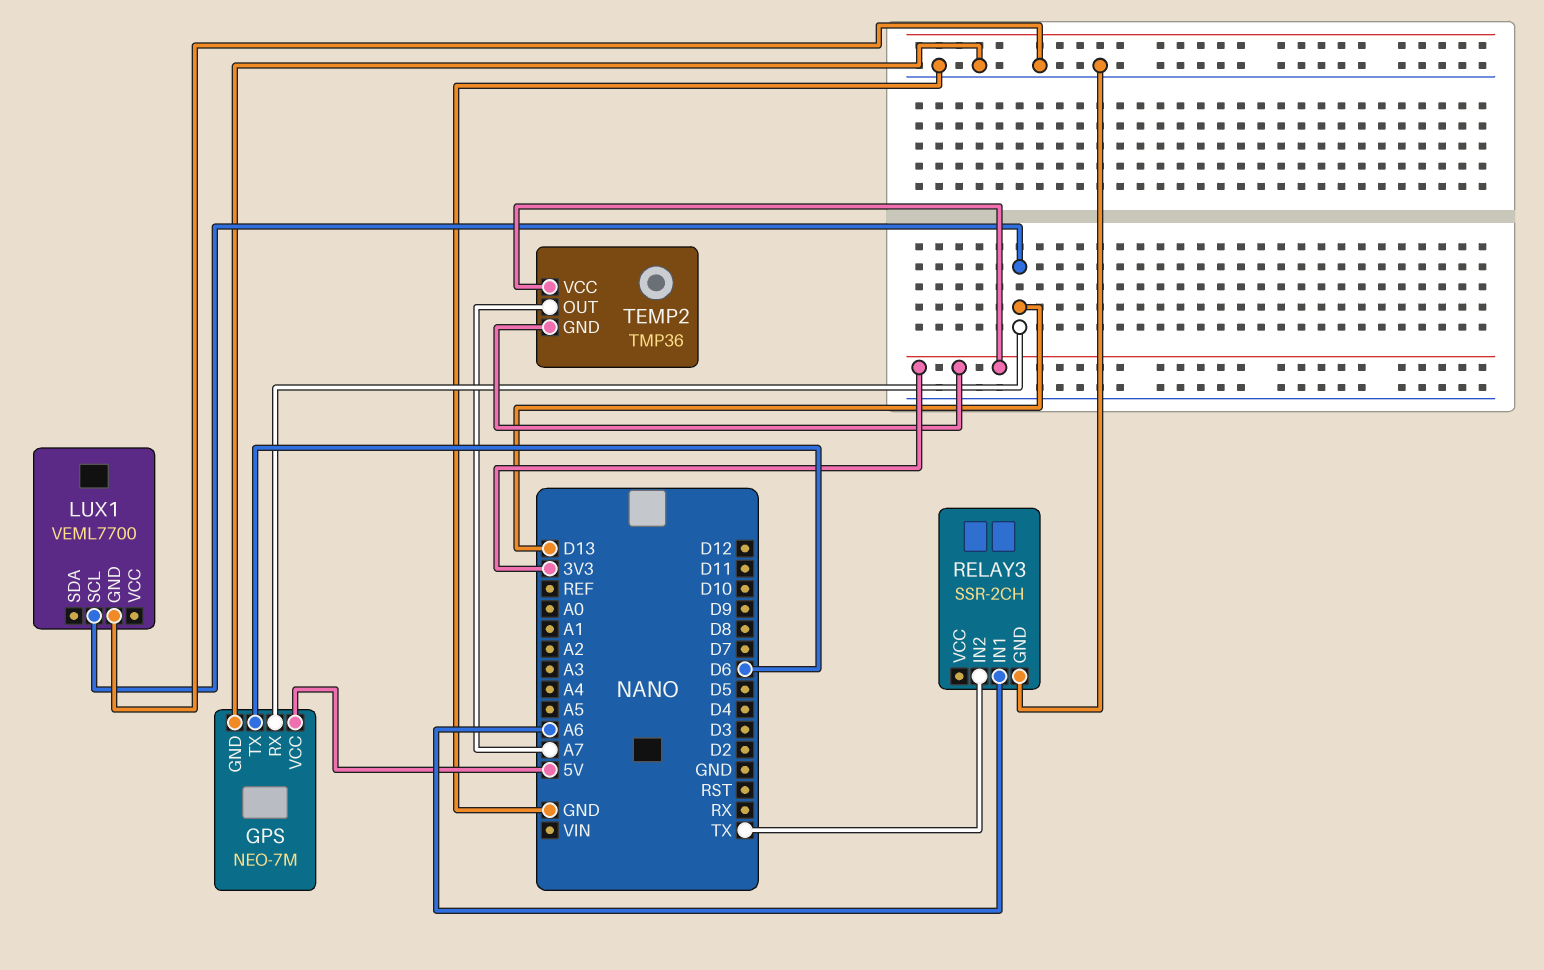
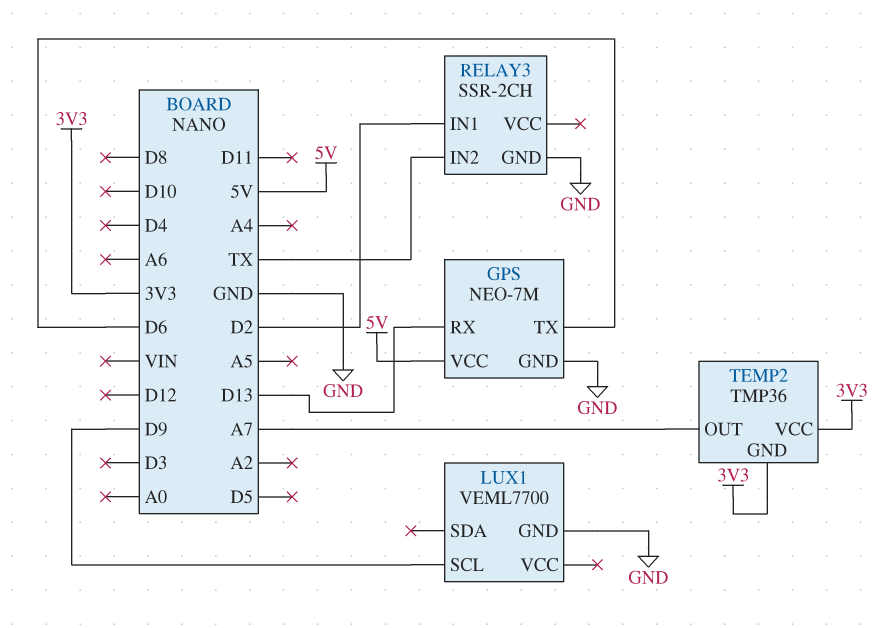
LUX1 pin SCL: D13 -> D9
RELAY3 pin IN1: A6 -> D2

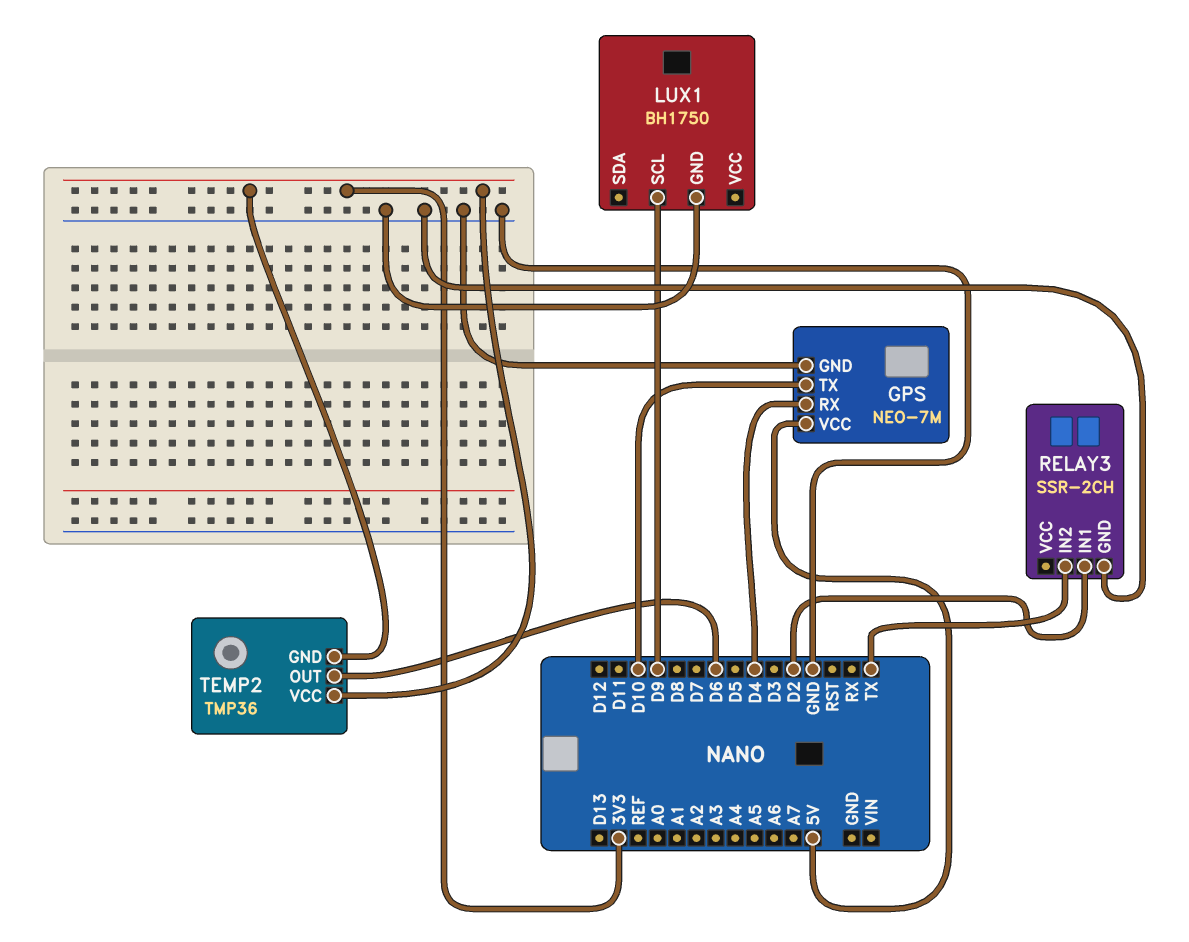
GPS pin RX: D13 -> D4
GPS pin TX: D6 -> D10
LUX1: VEML7700 -> BH1750
TEMP2 pin OUT: A7 -> D6

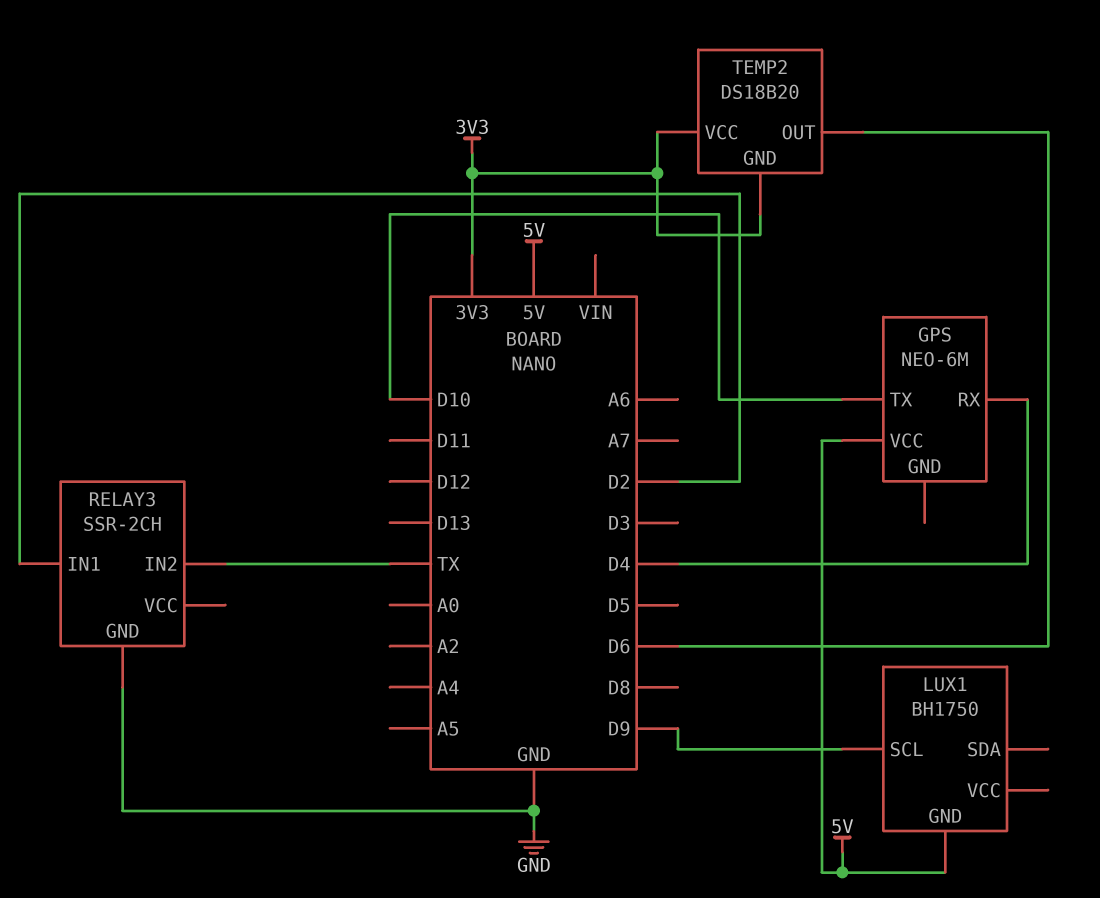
GPS: NEO-7M -> NEO-6M
GPS pin GND: GND -> none
LUX1 pin GND: GND -> 5V
TEMP2: TMP36 -> DS18B20

